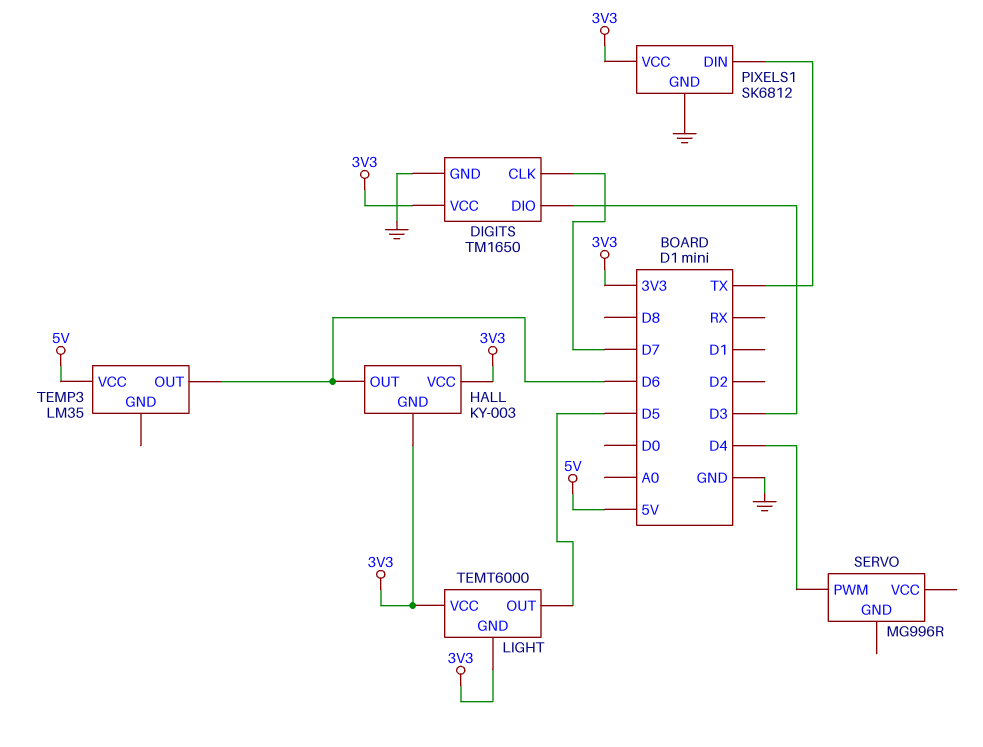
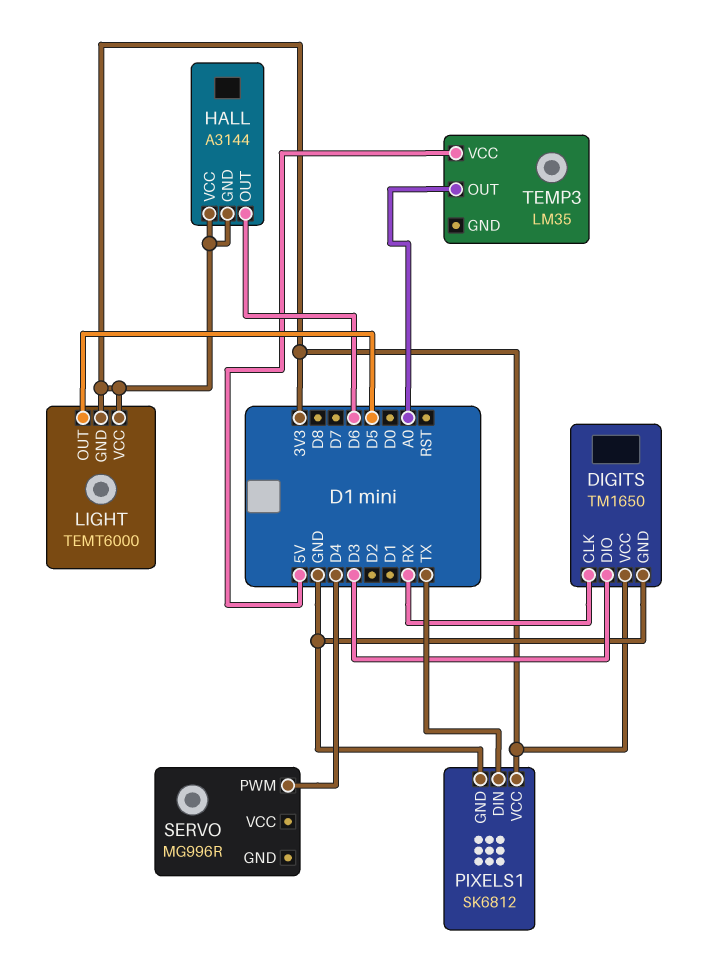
DIGITS pin CLK: D7 -> RX
HALL: KY-003 -> A3144
TEMP3 pin OUT: D6 -> A0

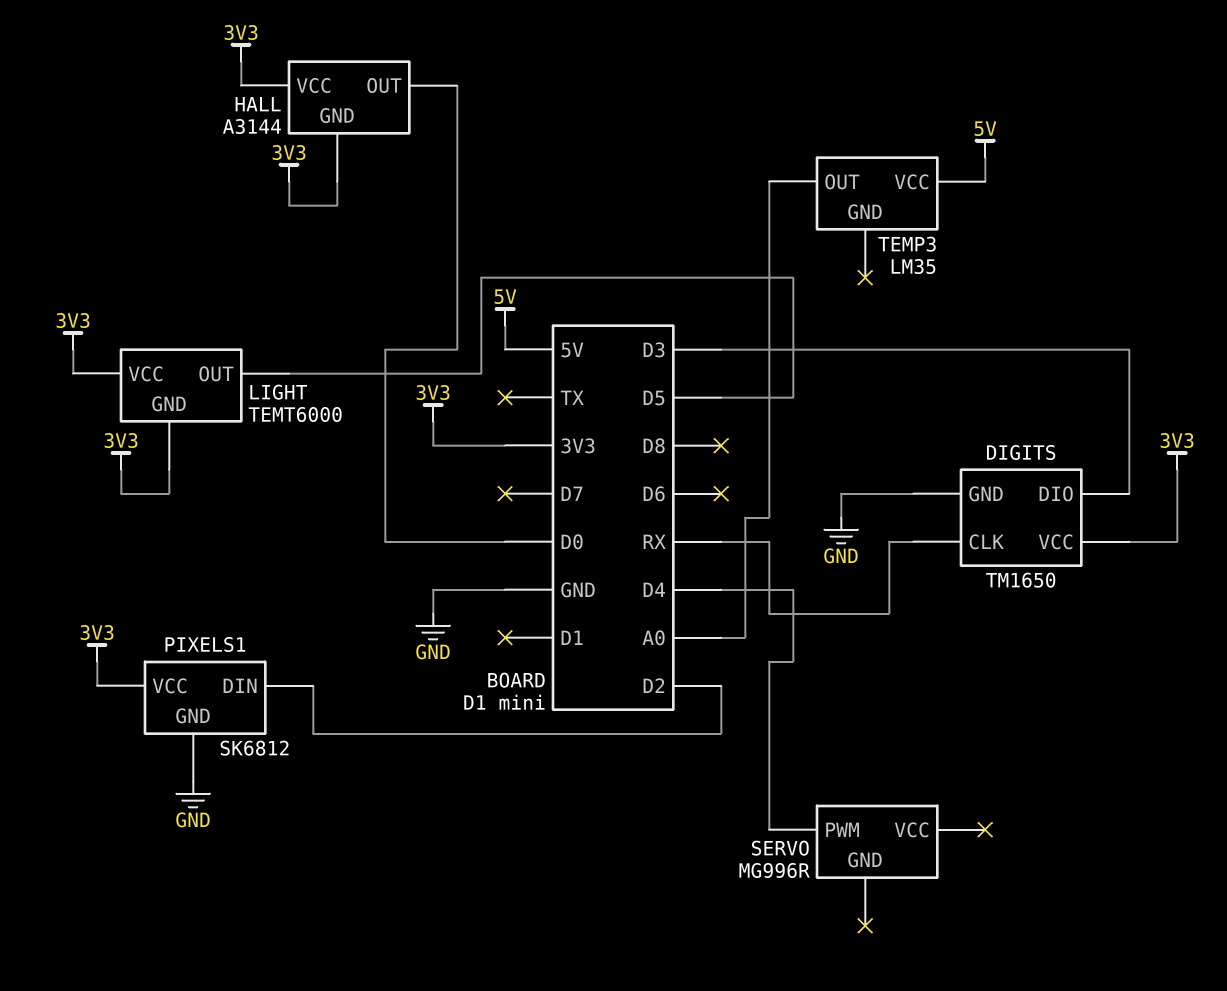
HALL pin OUT: D6 -> D0
PIXELS1 pin DIN: TX -> D2

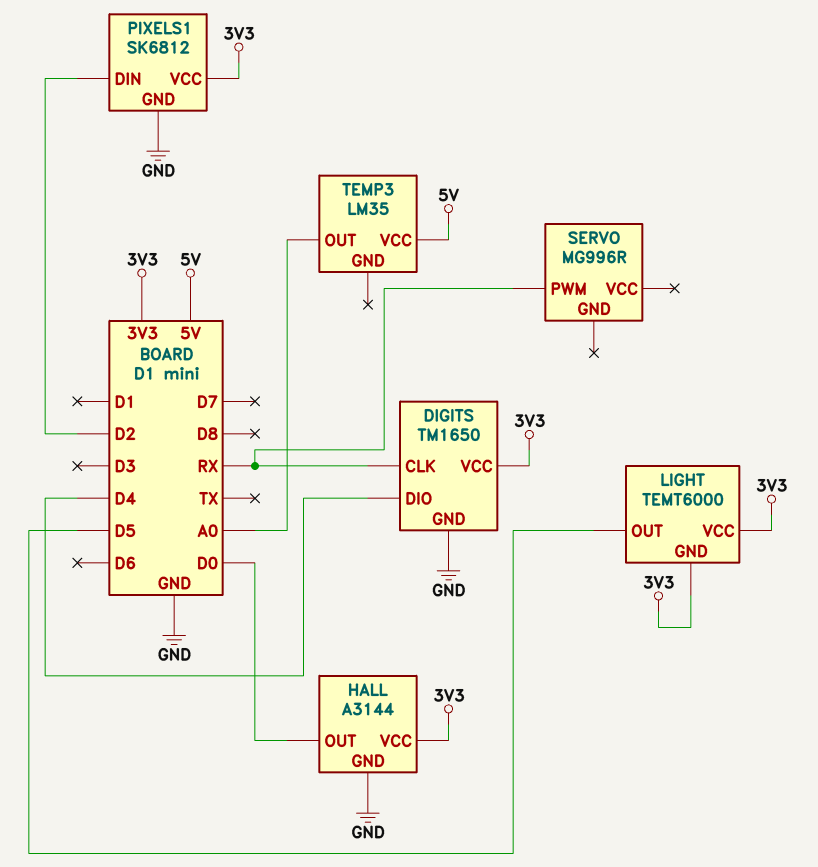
DIGITS pin DIO: D3 -> D4
HALL pin GND: 3V3 -> GND
SERVO pin PWM: D4 -> RX

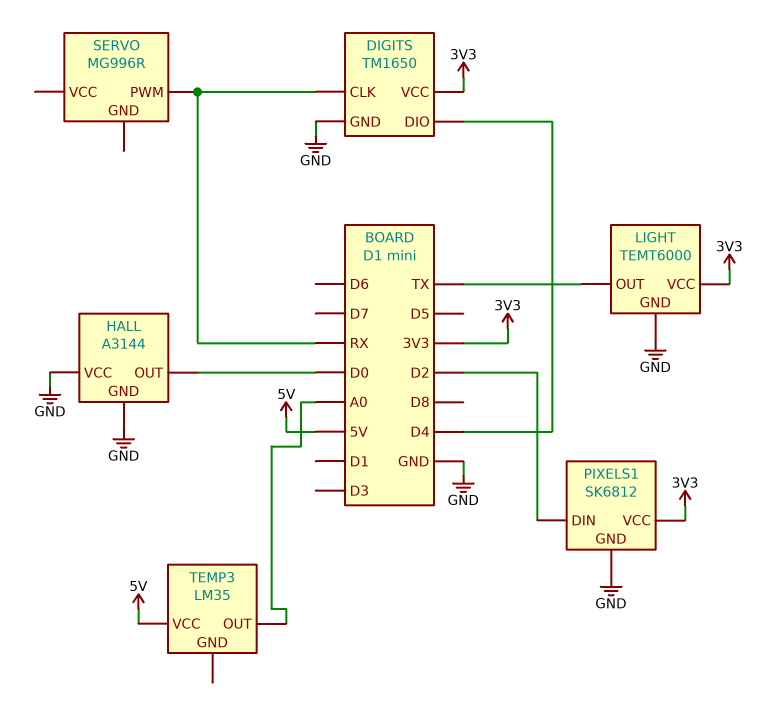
HALL pin VCC: 3V3 -> GND
LIGHT pin GND: 3V3 -> GND
LIGHT pin OUT: D5 -> TX

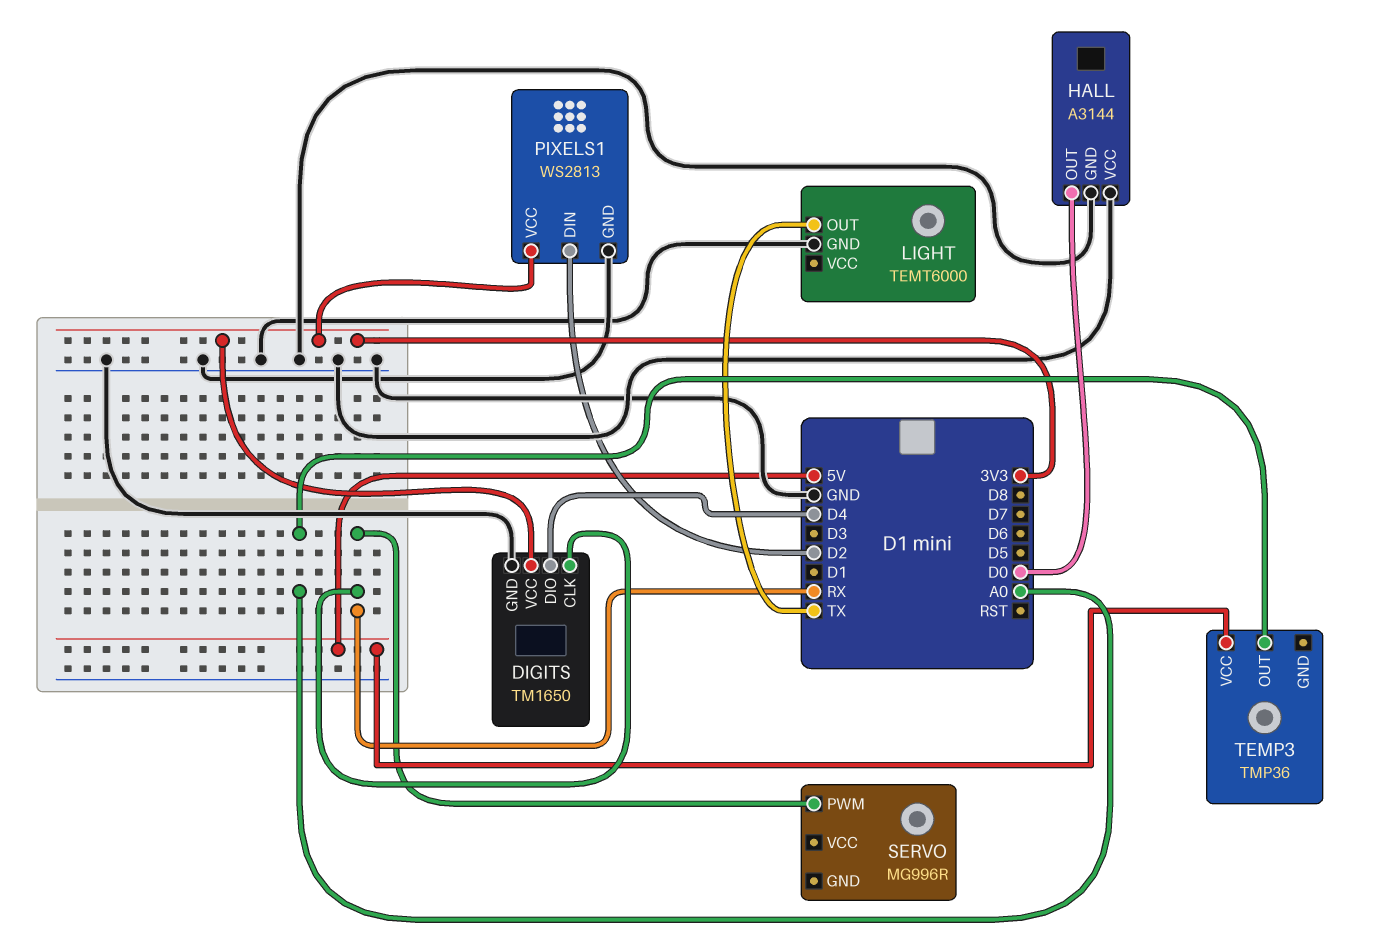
LIGHT pin VCC: 3V3 -> none
PIXELS1: SK6812 -> WS2813
TEMP3: LM35 -> TMP36

